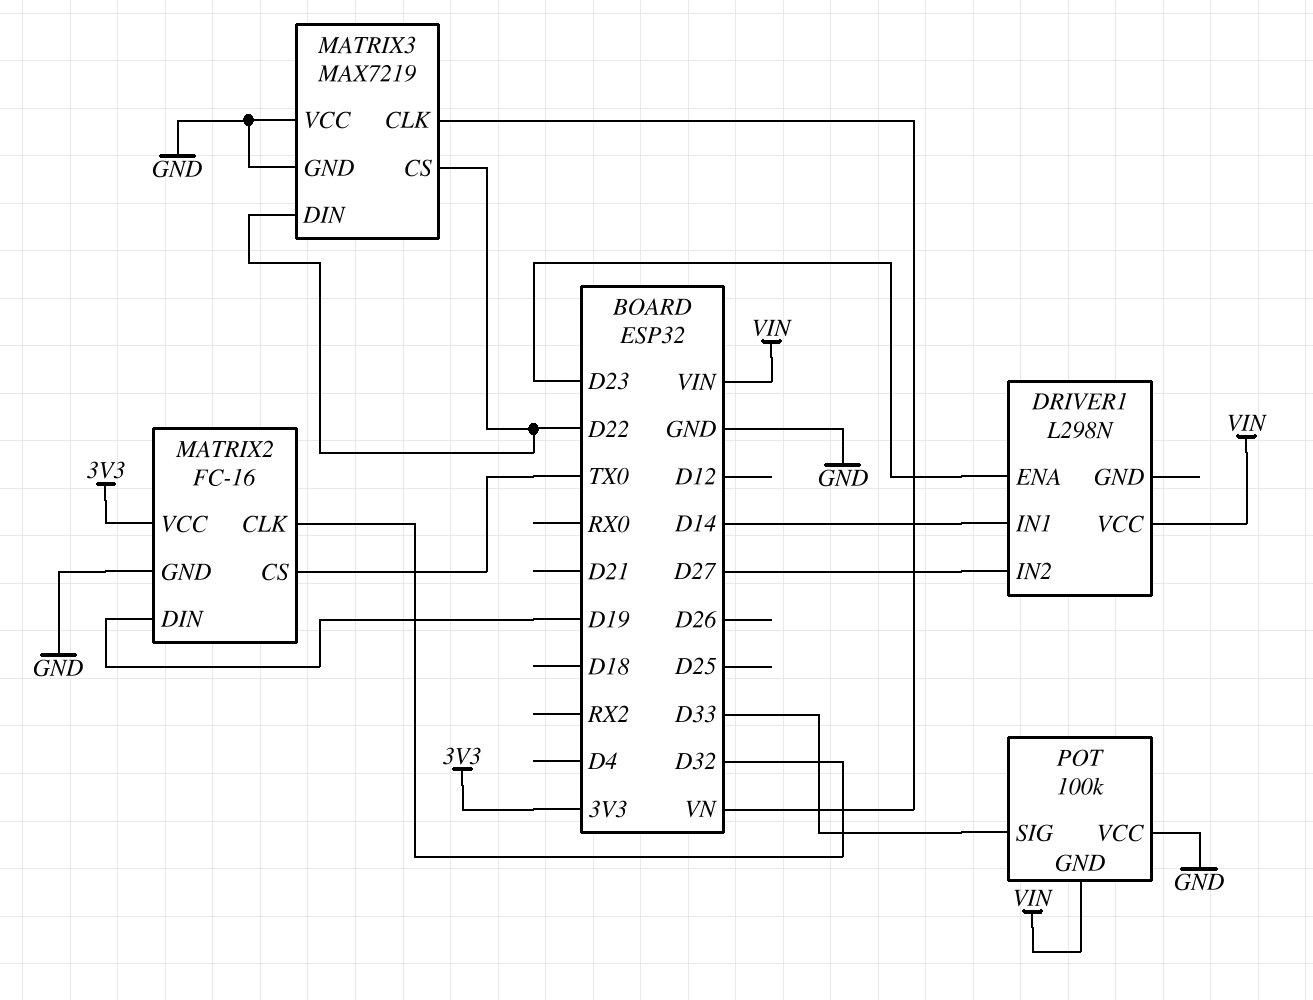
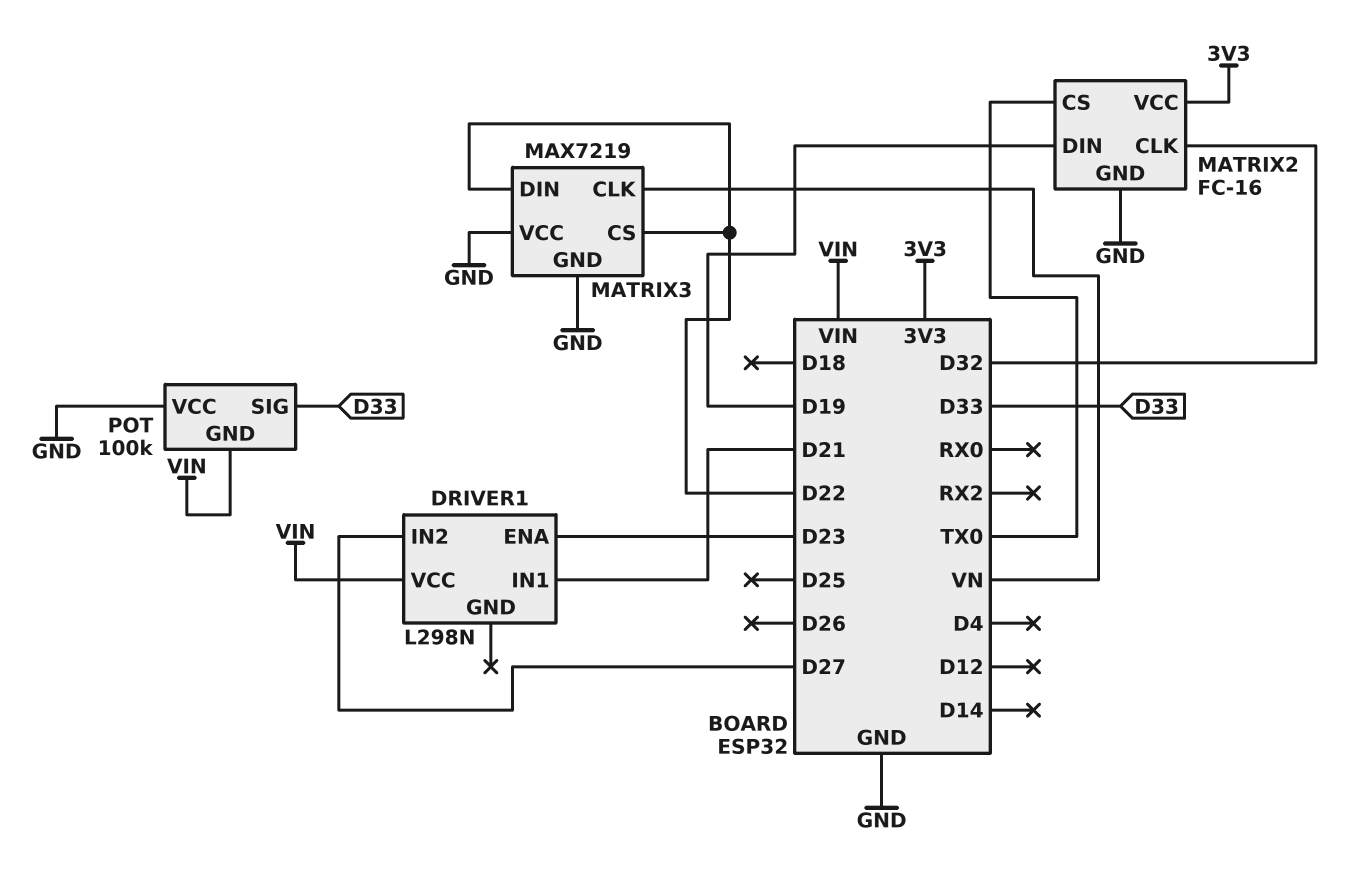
DRIVER1 pin IN1: D14 -> D21

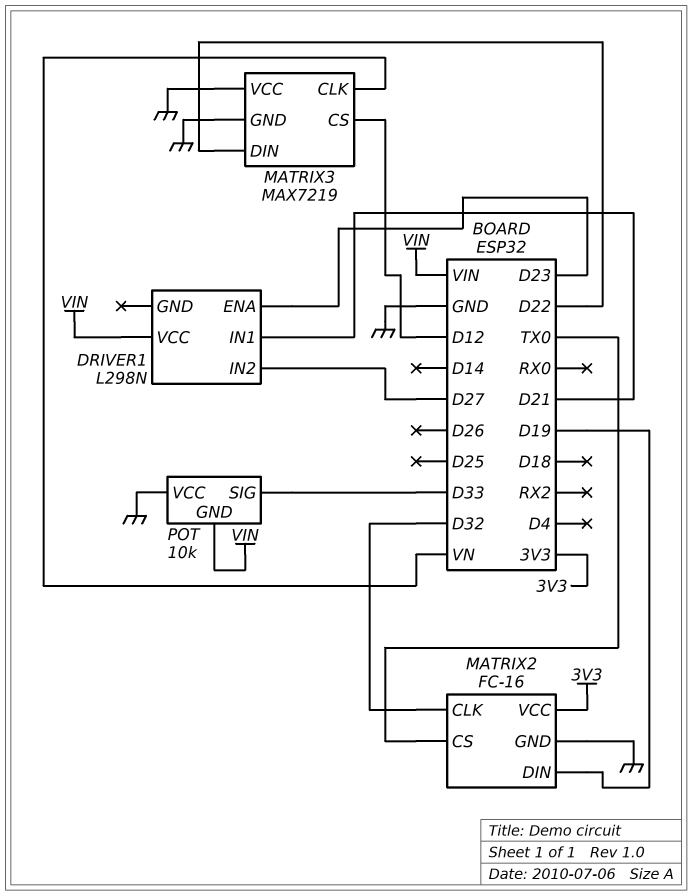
MATRIX3 pin CS: D22 -> D12
POT: 100k -> 10k

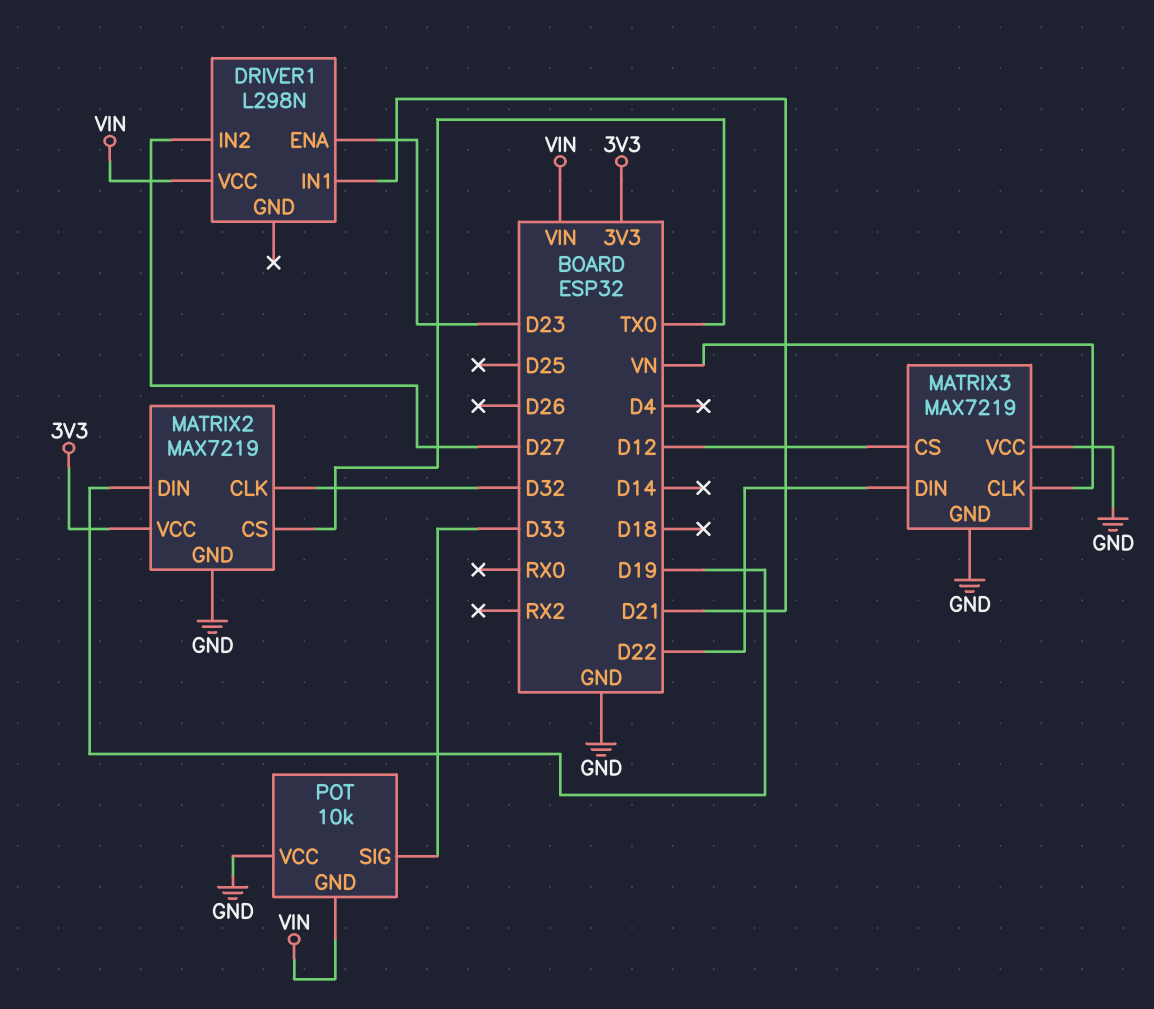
MATRIX2: FC-16 -> MAX7219

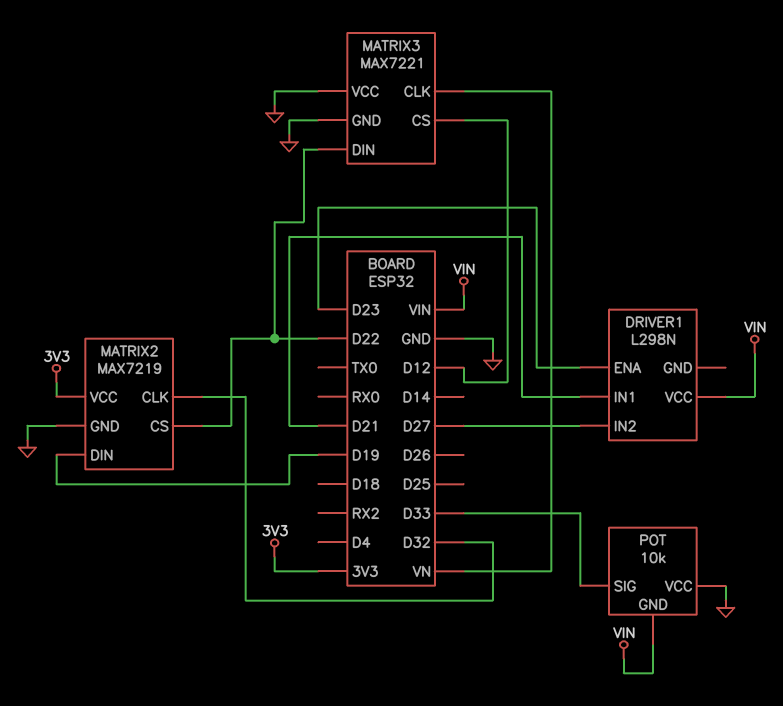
MATRIX2 pin CS: TX0 -> D22
MATRIX3: MAX7219 -> MAX7221

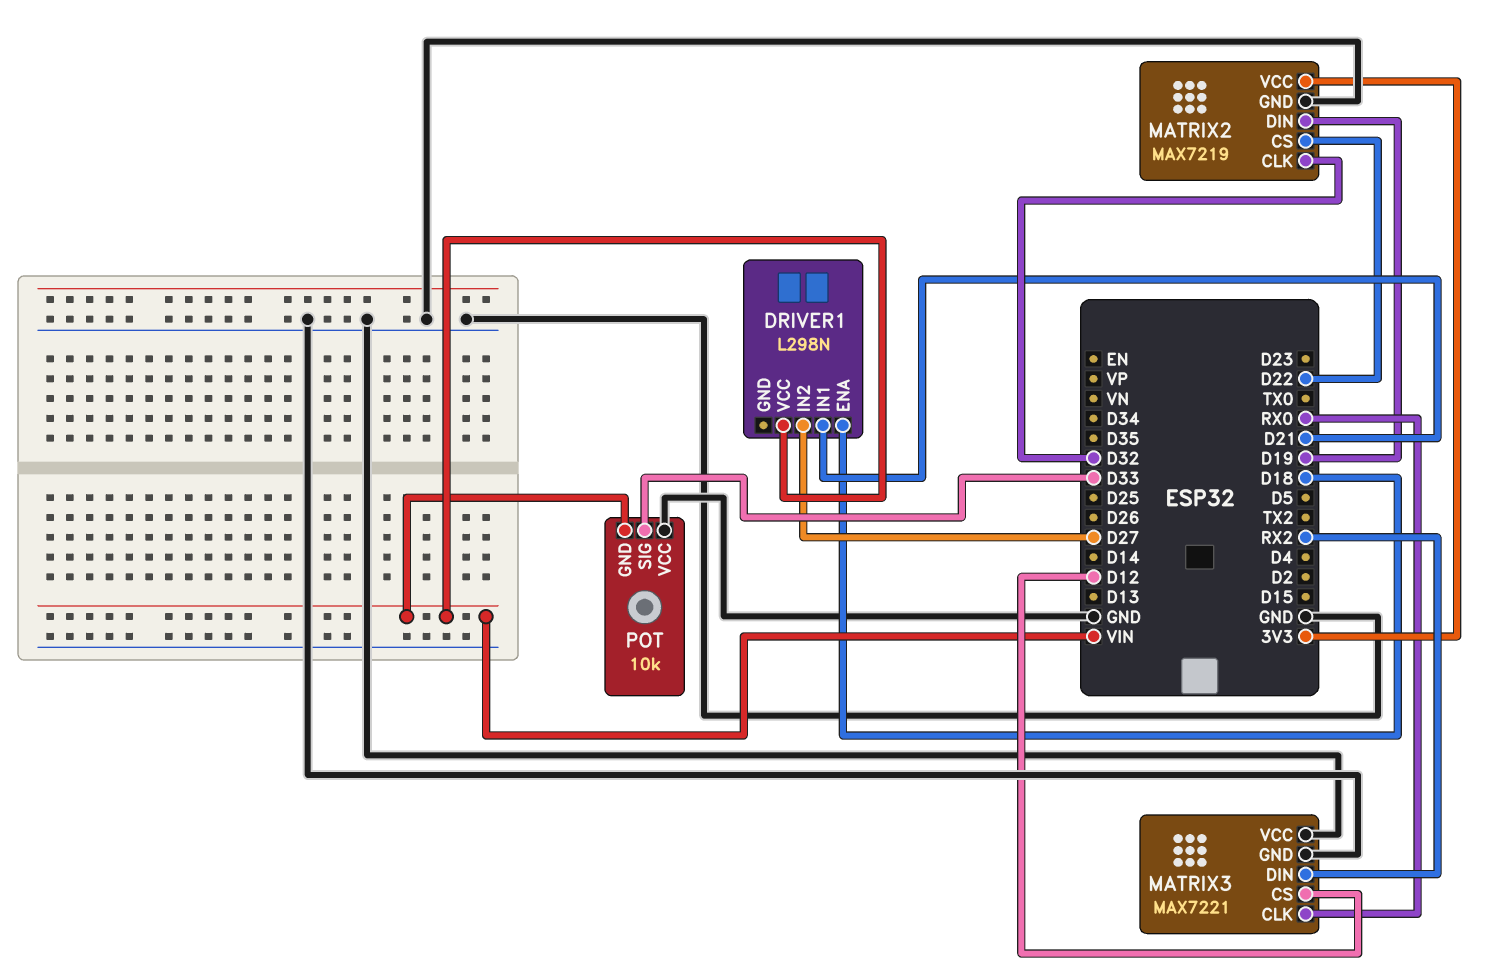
DRIVER1 pin ENA: D23 -> D18
MATRIX3 pin CLK: VN -> RX0
MATRIX3 pin DIN: D22 -> RX2

